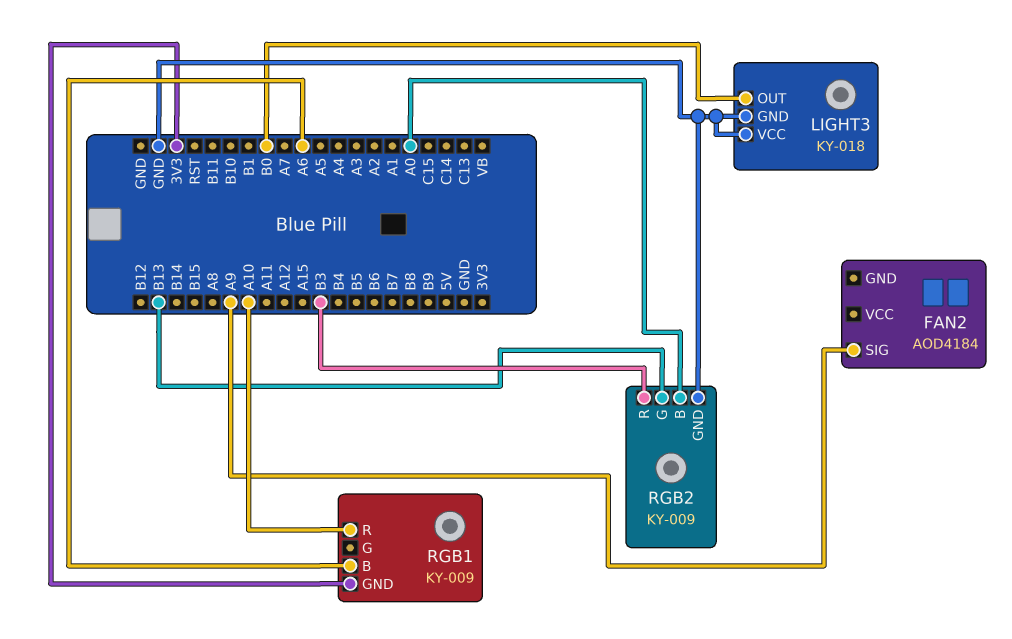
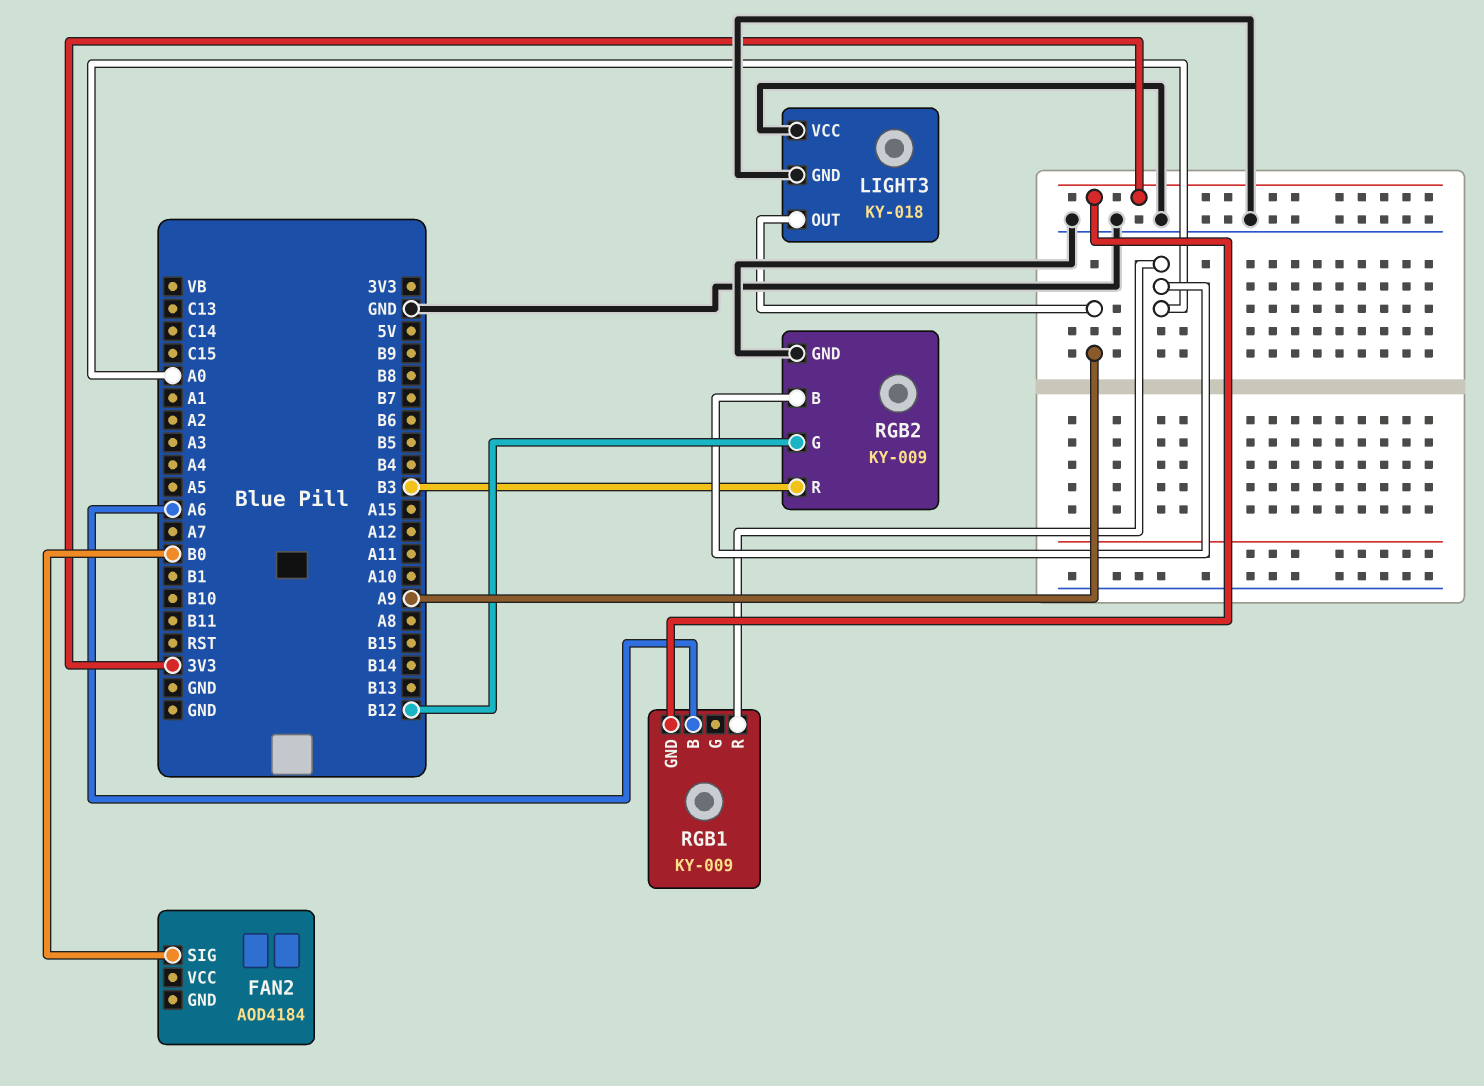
FAN2 pin SIG: A9 -> B0
LIGHT3 pin OUT: B0 -> A9
RGB1 pin R: A10 -> A0
RGB2 pin G: B13 -> B12

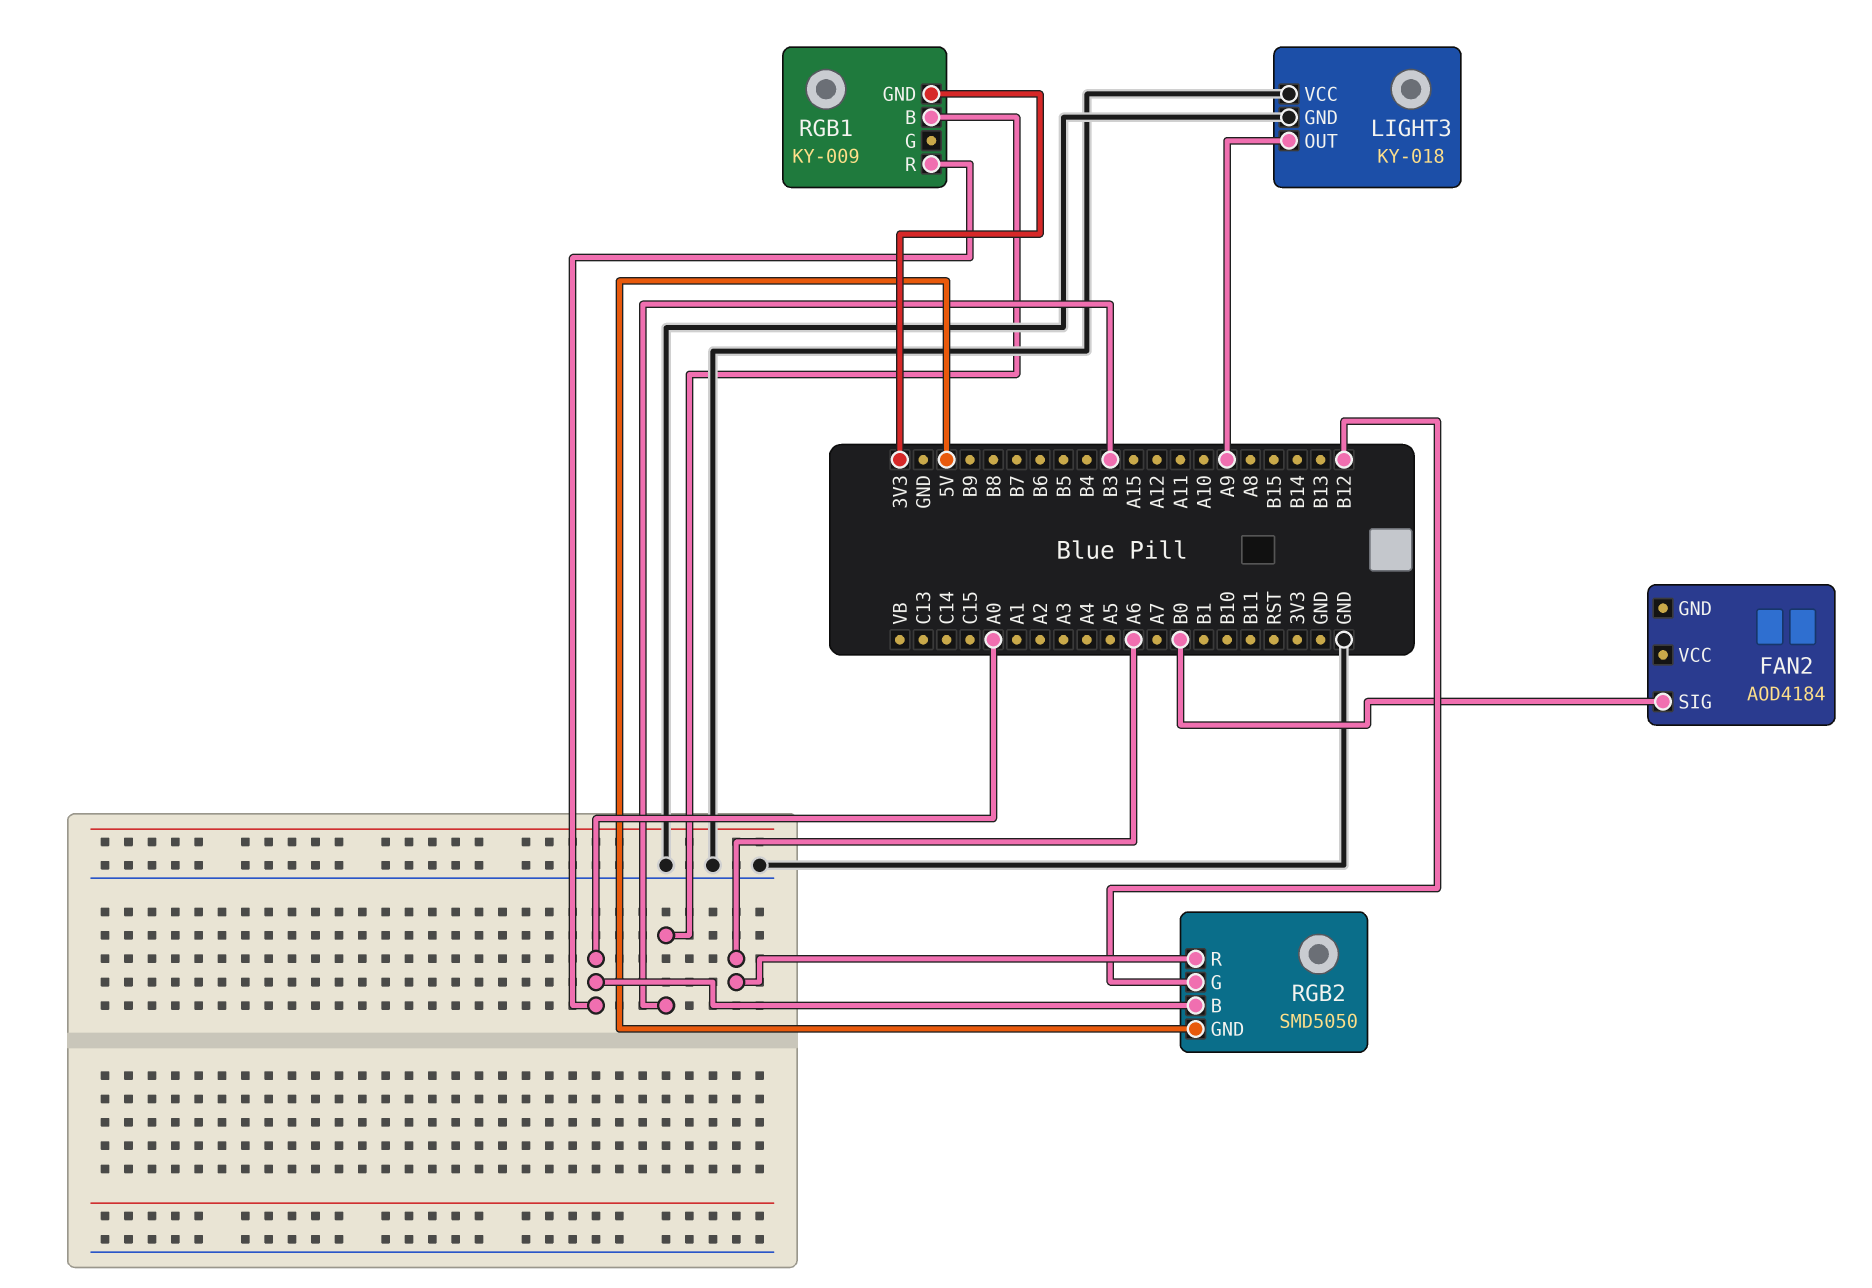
RGB1 pin B: A6 -> B3
RGB2: KY-009 -> SMD5050
RGB2 pin GND: GND -> 5V
RGB2 pin R: B3 -> A6

